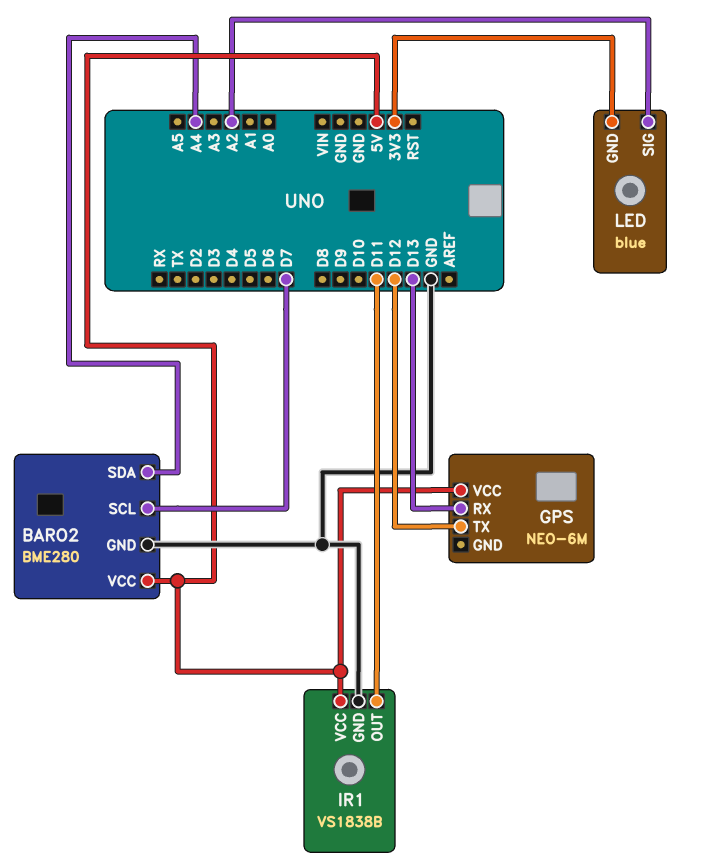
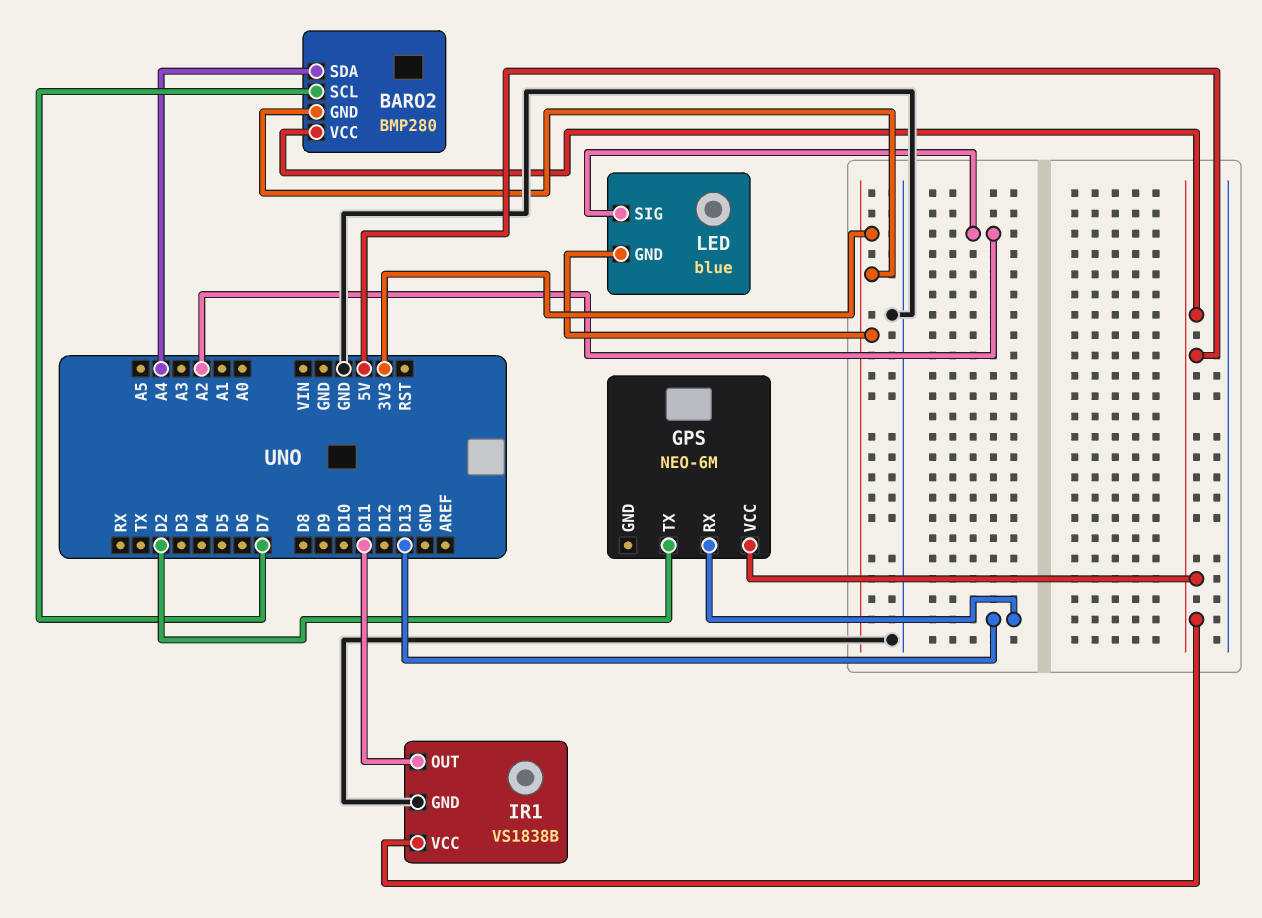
BARO2: BME280 -> BMP280
BARO2 pin GND: GND -> 3V3
GPS pin TX: D12 -> D2

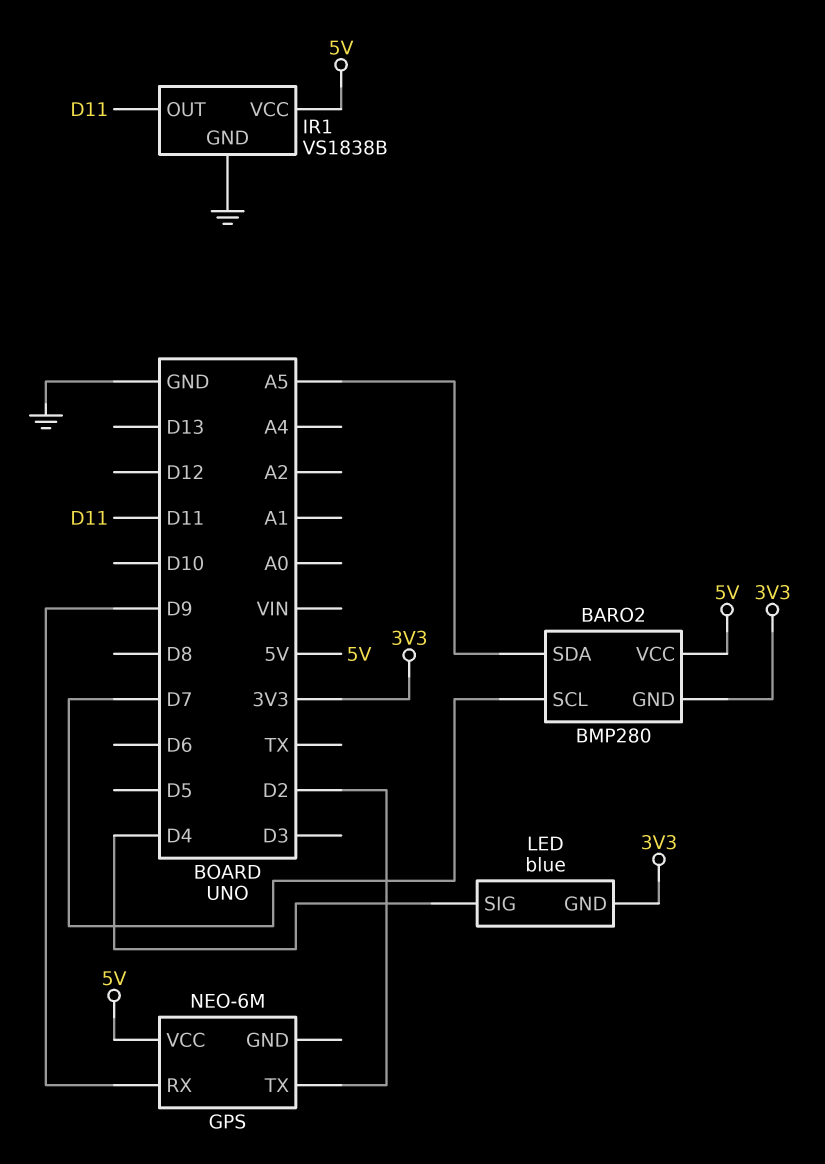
BARO2 pin SDA: A4 -> A5
GPS pin RX: D13 -> D9
LED pin SIG: A2 -> D4

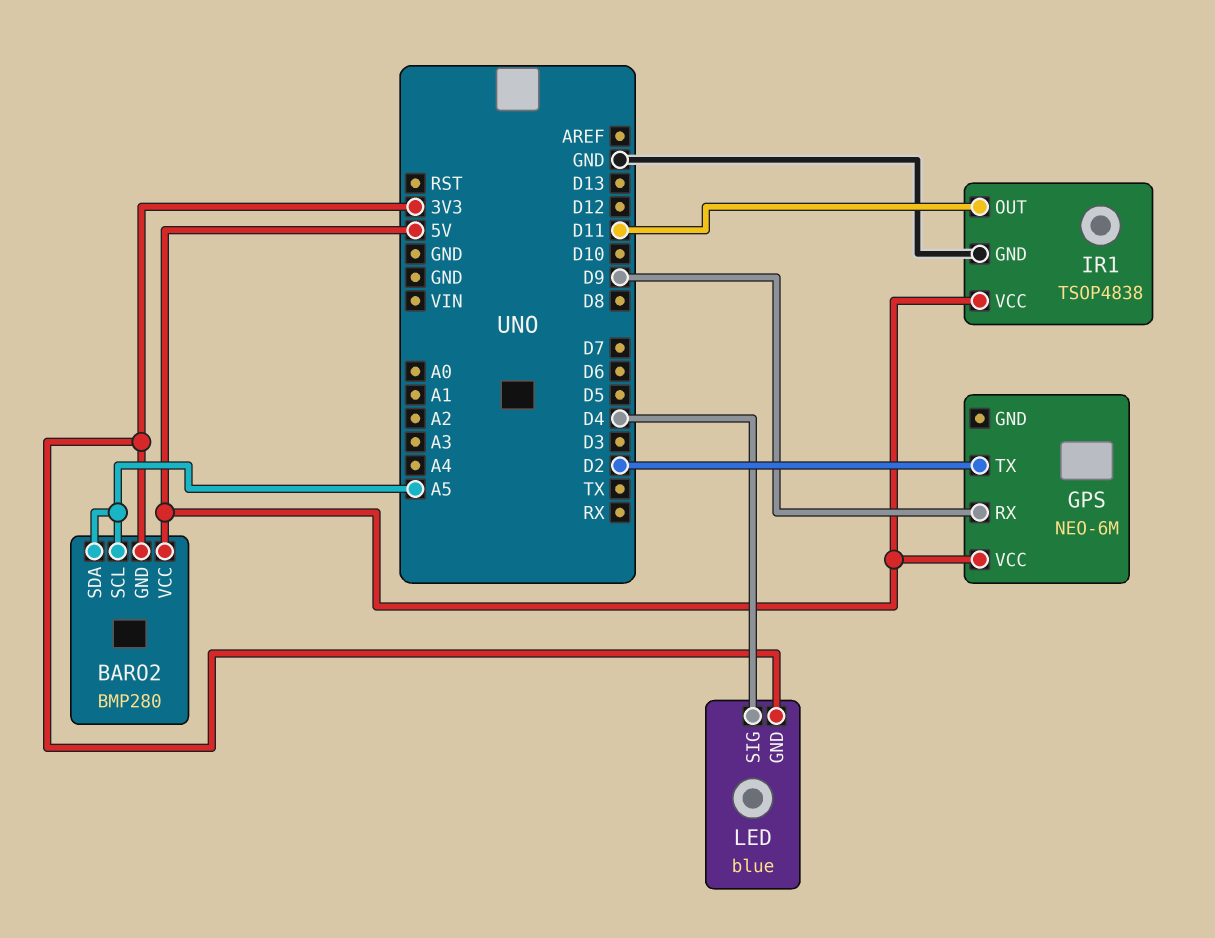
BARO2 pin SCL: D7 -> A5
IR1: VS1838B -> TSOP4838

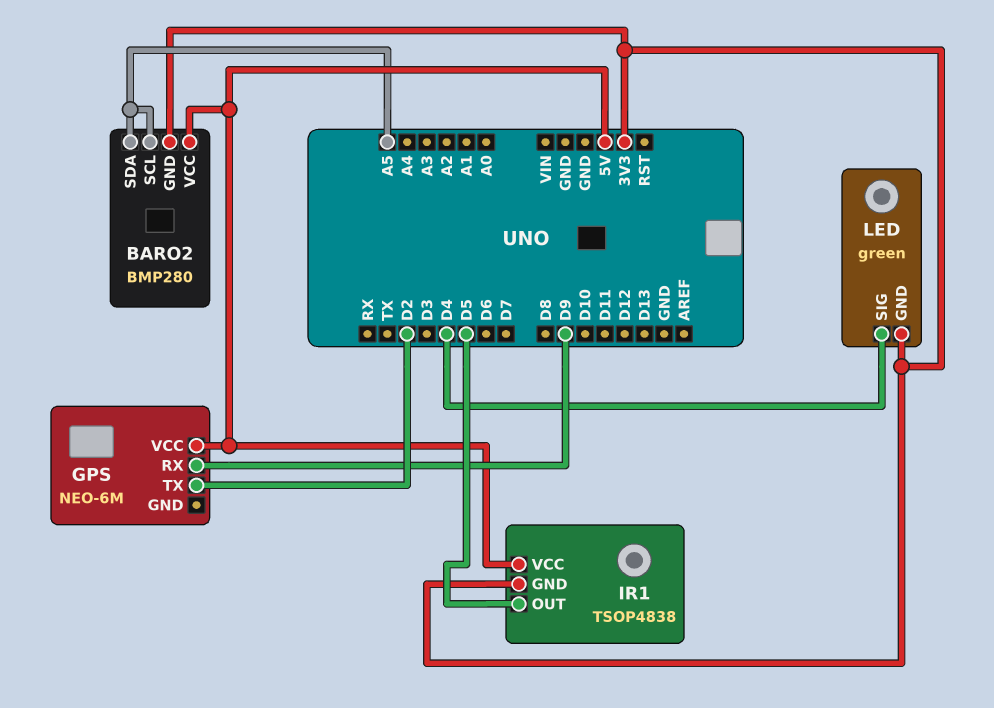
IR1 pin GND: GND -> 3V3
IR1 pin OUT: D11 -> D5
LED: blue -> green

